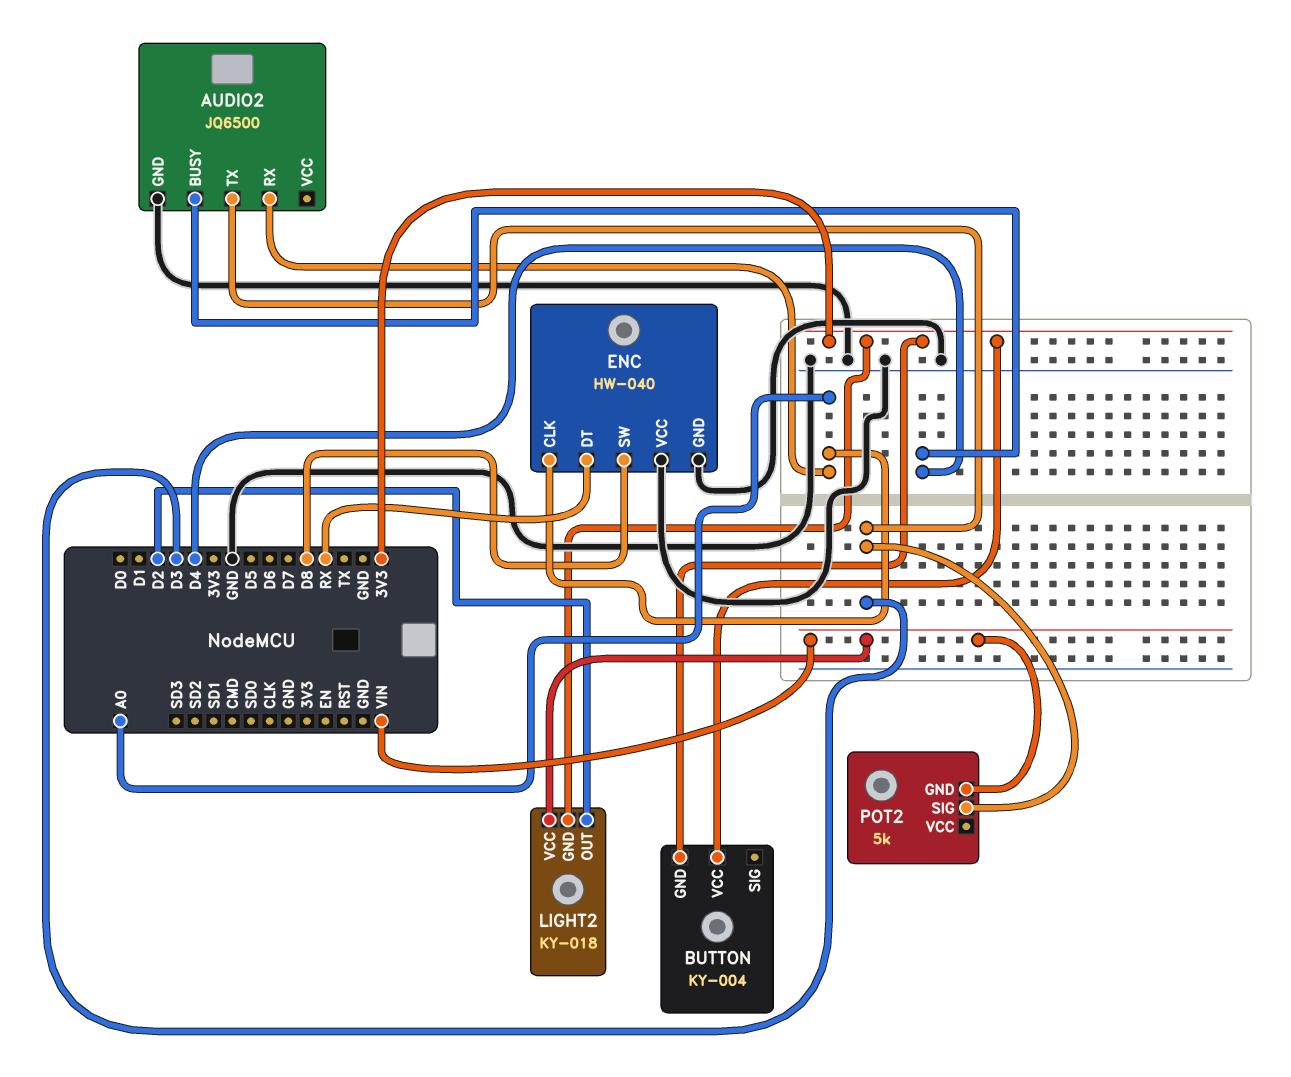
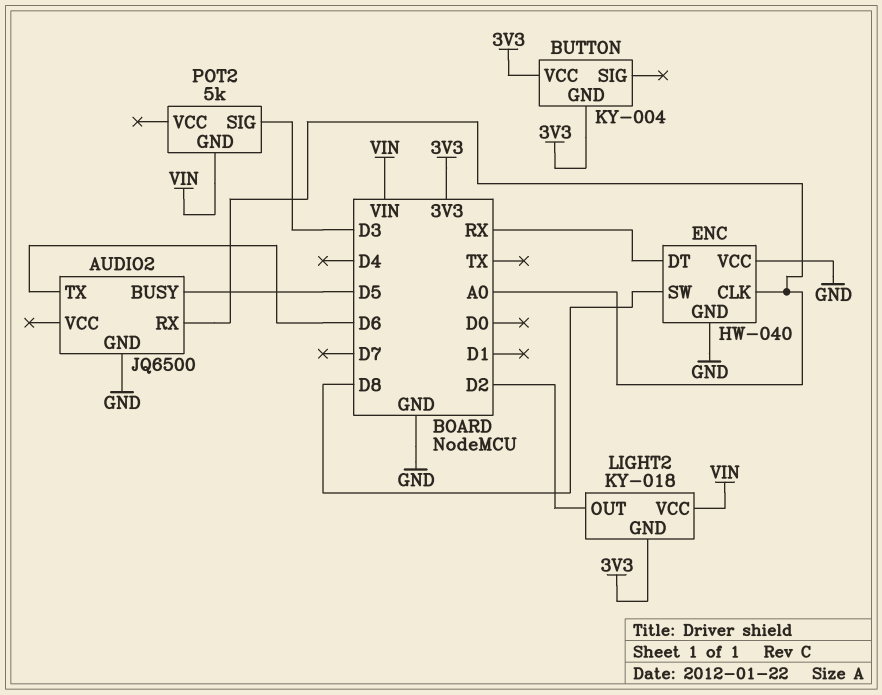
AUDIO2 pin BUSY: D4 -> D5
AUDIO2 pin TX: D3 -> D6

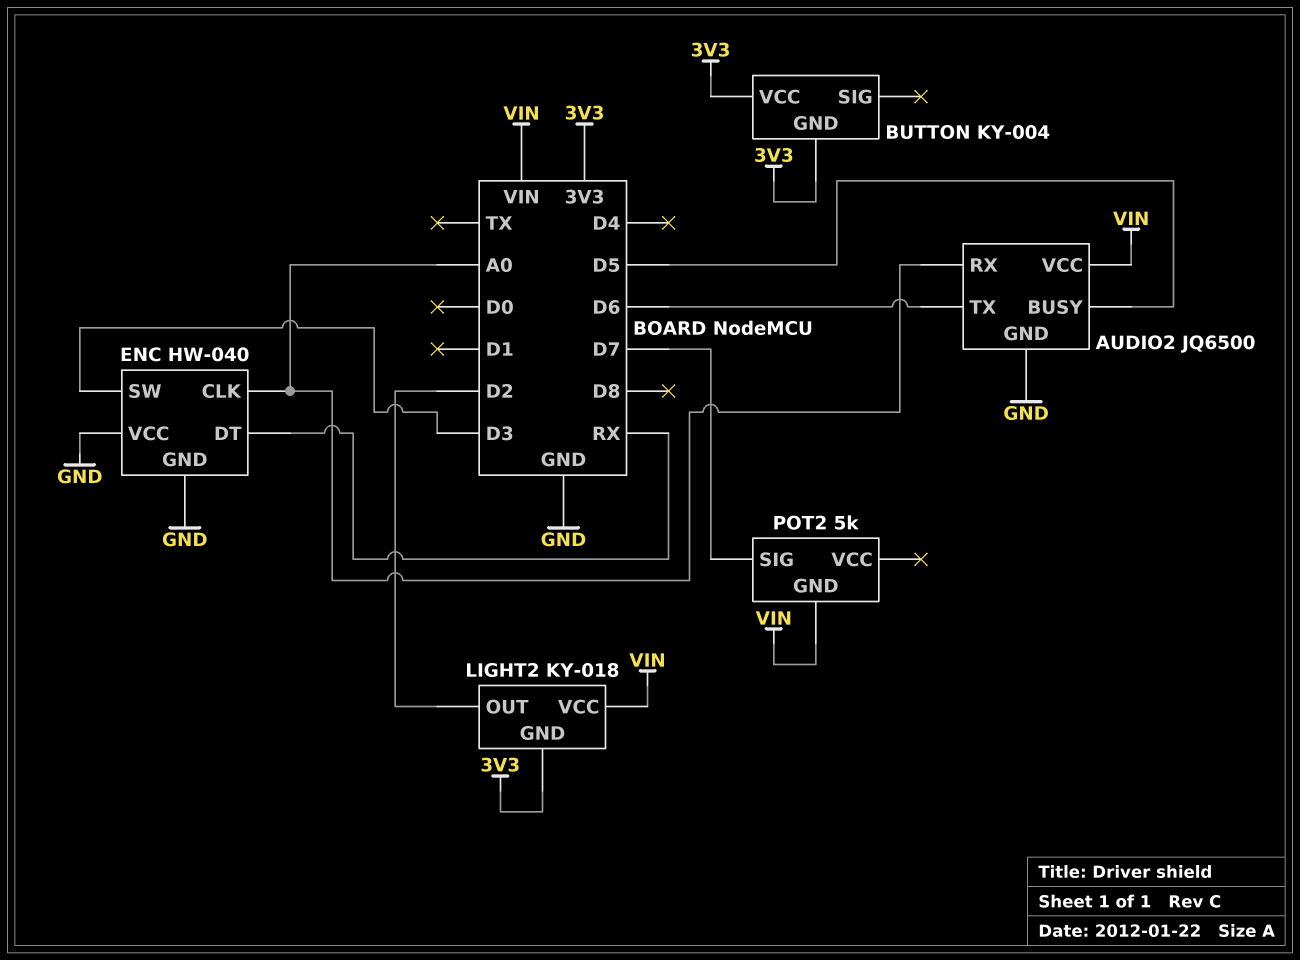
AUDIO2 pin VCC: none -> VIN
ENC pin SW: D8 -> D3
POT2 pin SIG: D3 -> D7

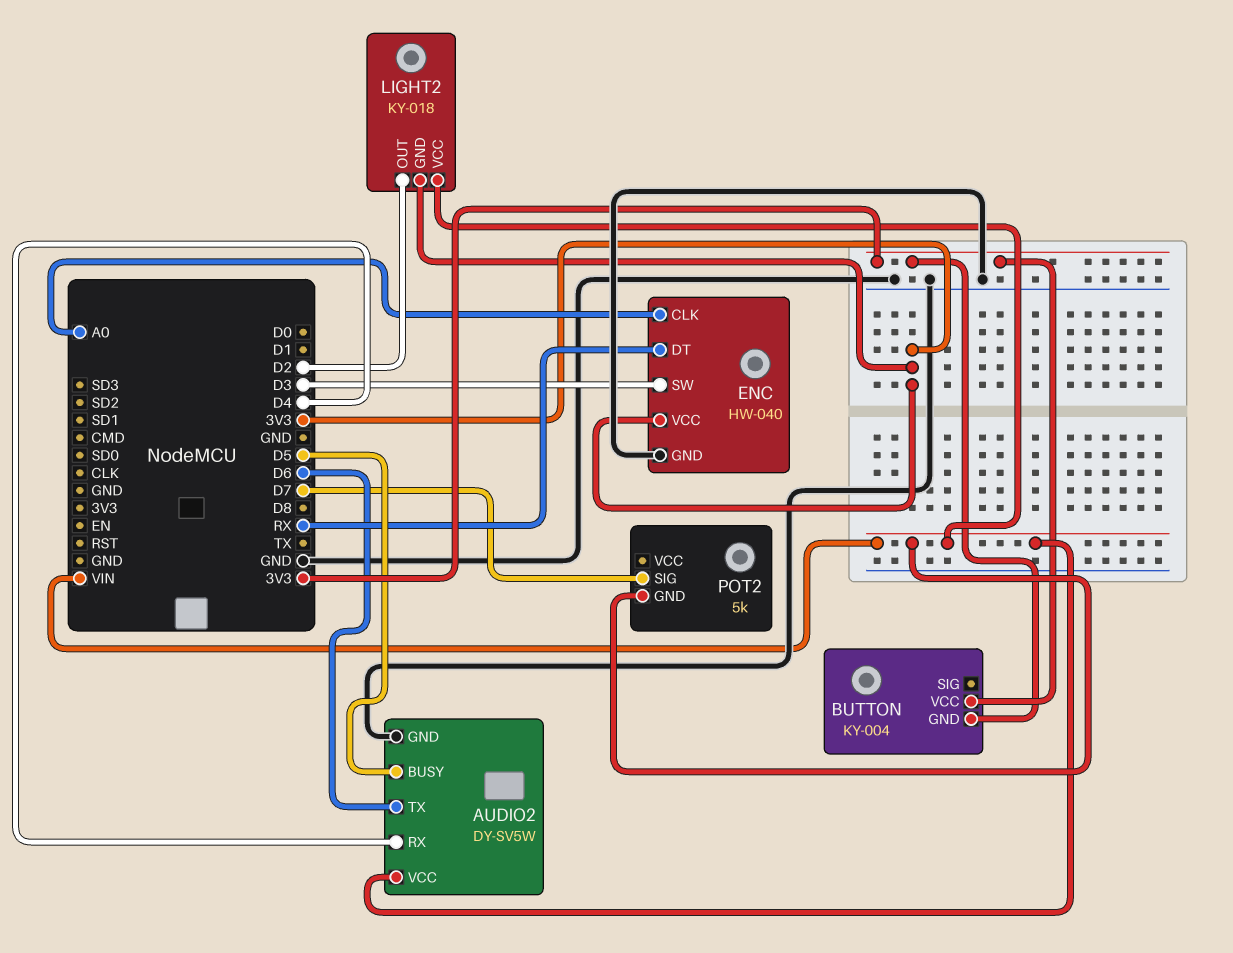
AUDIO2: JQ6500 -> DY-SV5W
AUDIO2 pin RX: A0 -> D4
ENC pin VCC: GND -> 3V3

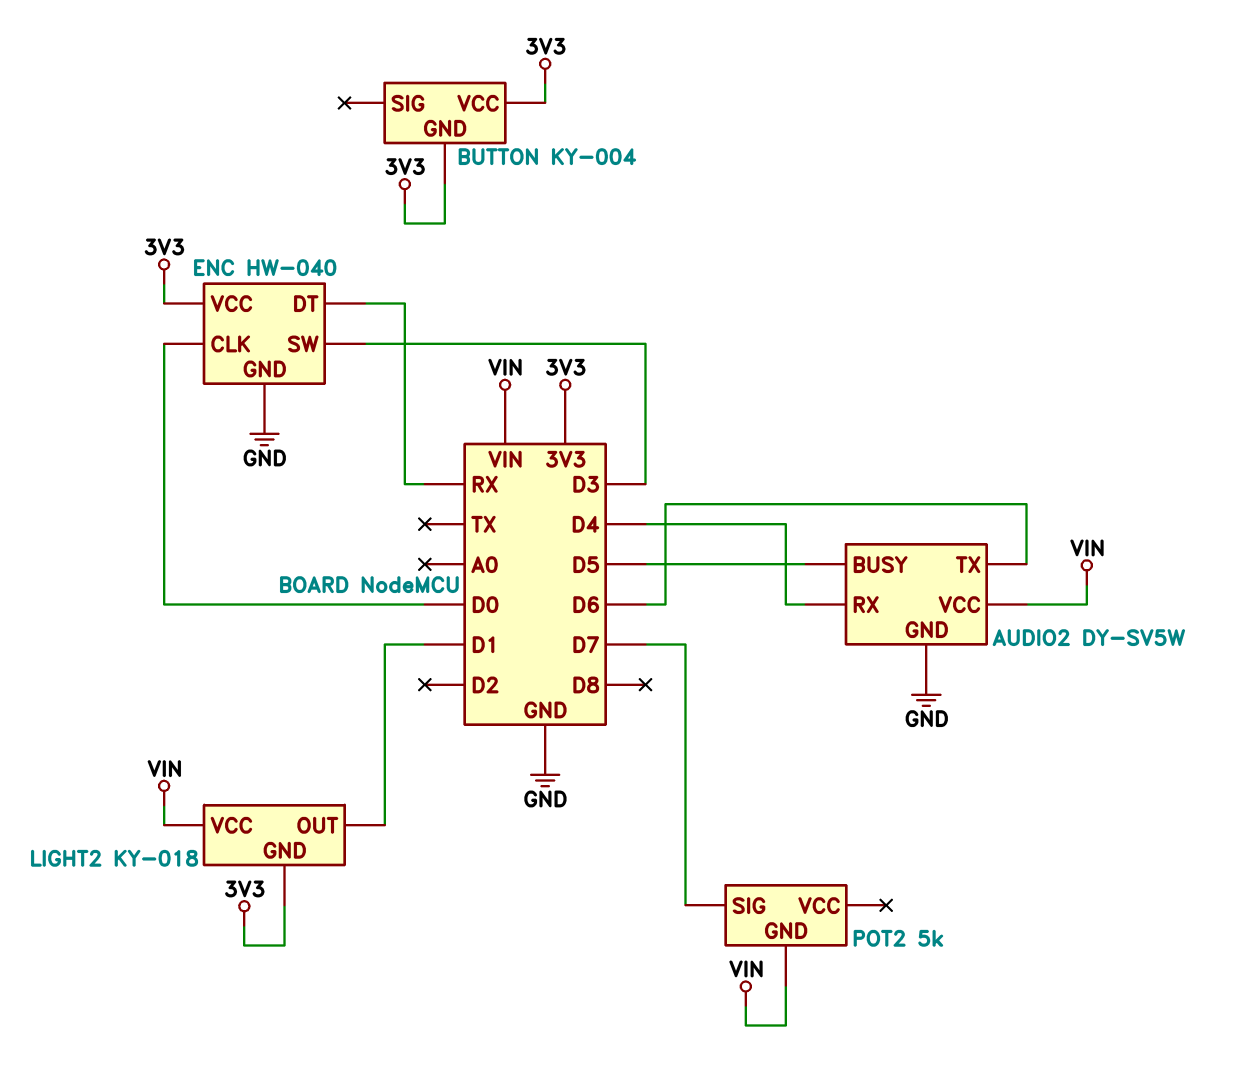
ENC pin CLK: A0 -> D0
LIGHT2 pin OUT: D2 -> D1

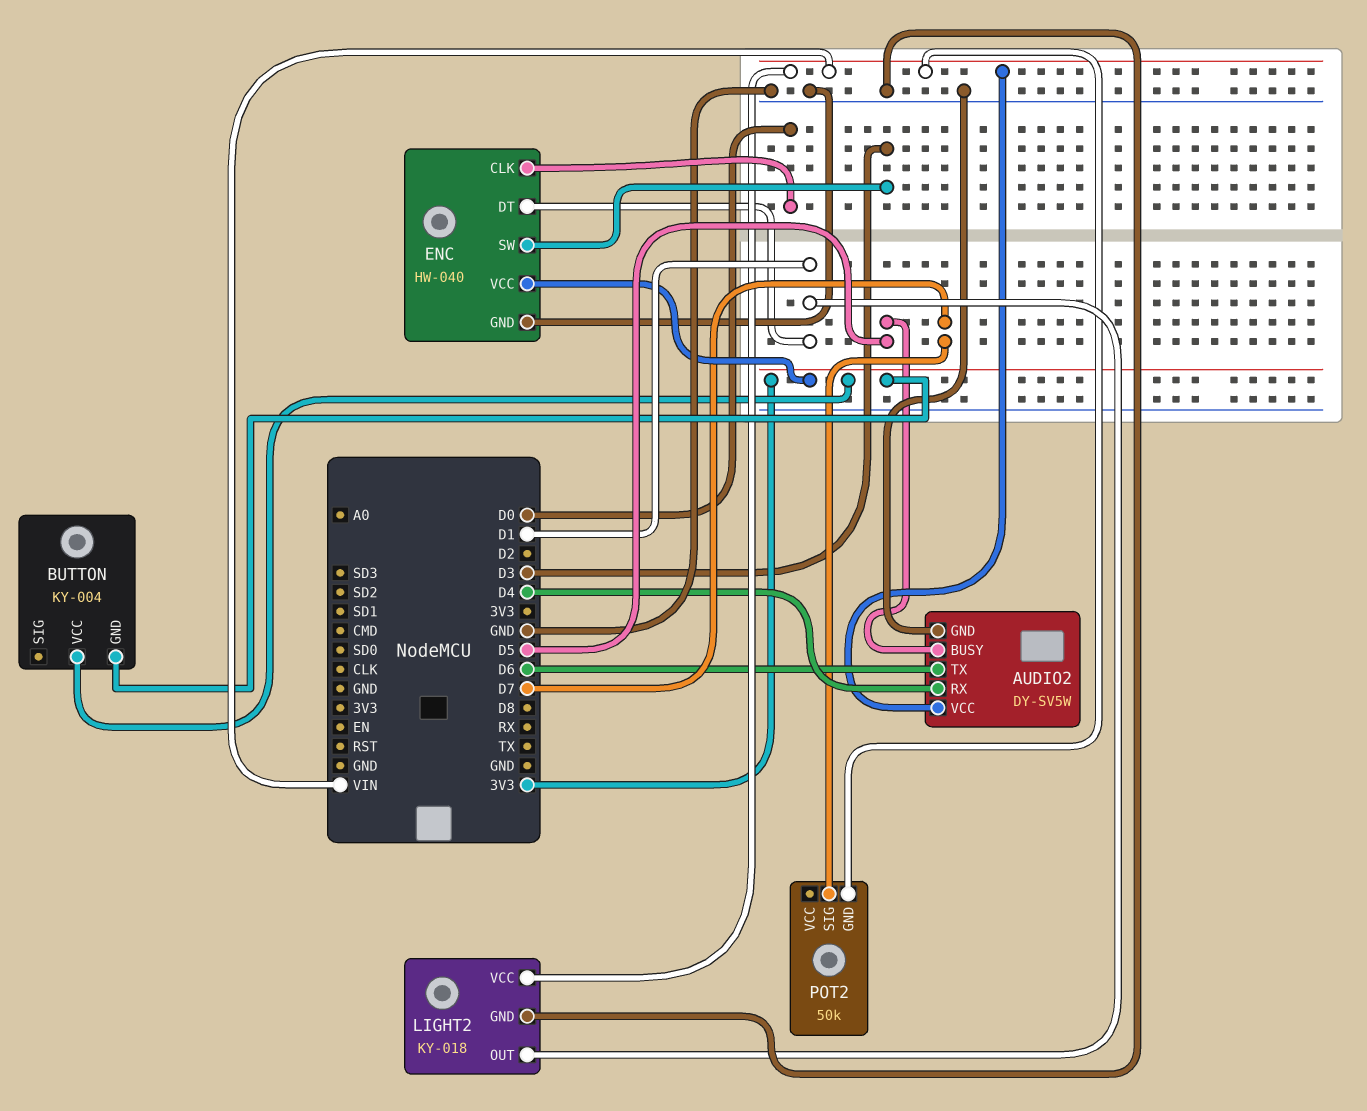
ENC pin DT: RX -> D1
LIGHT2 pin GND: 3V3 -> GND
POT2: 5k -> 50k

